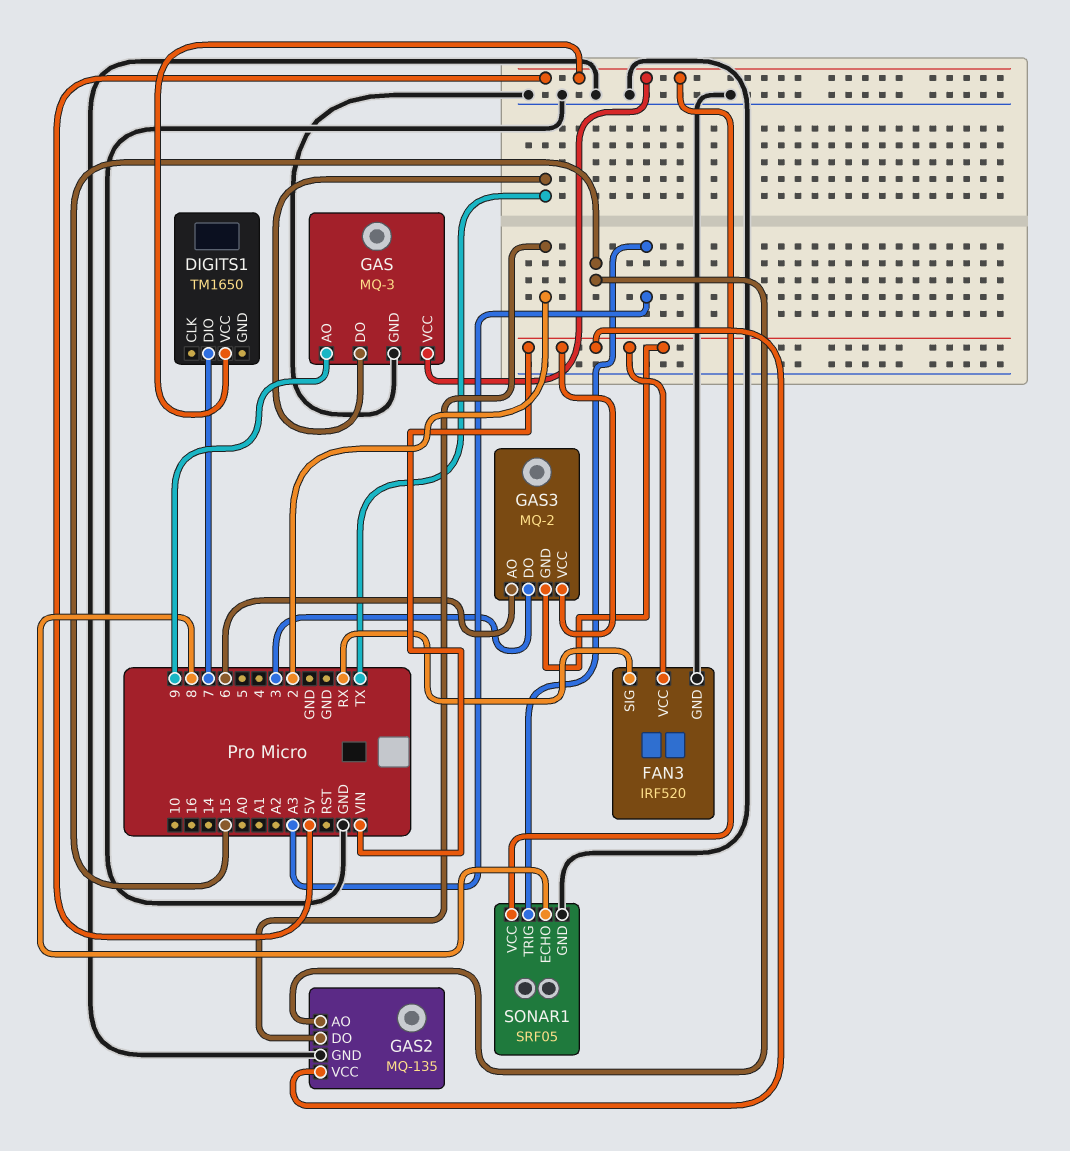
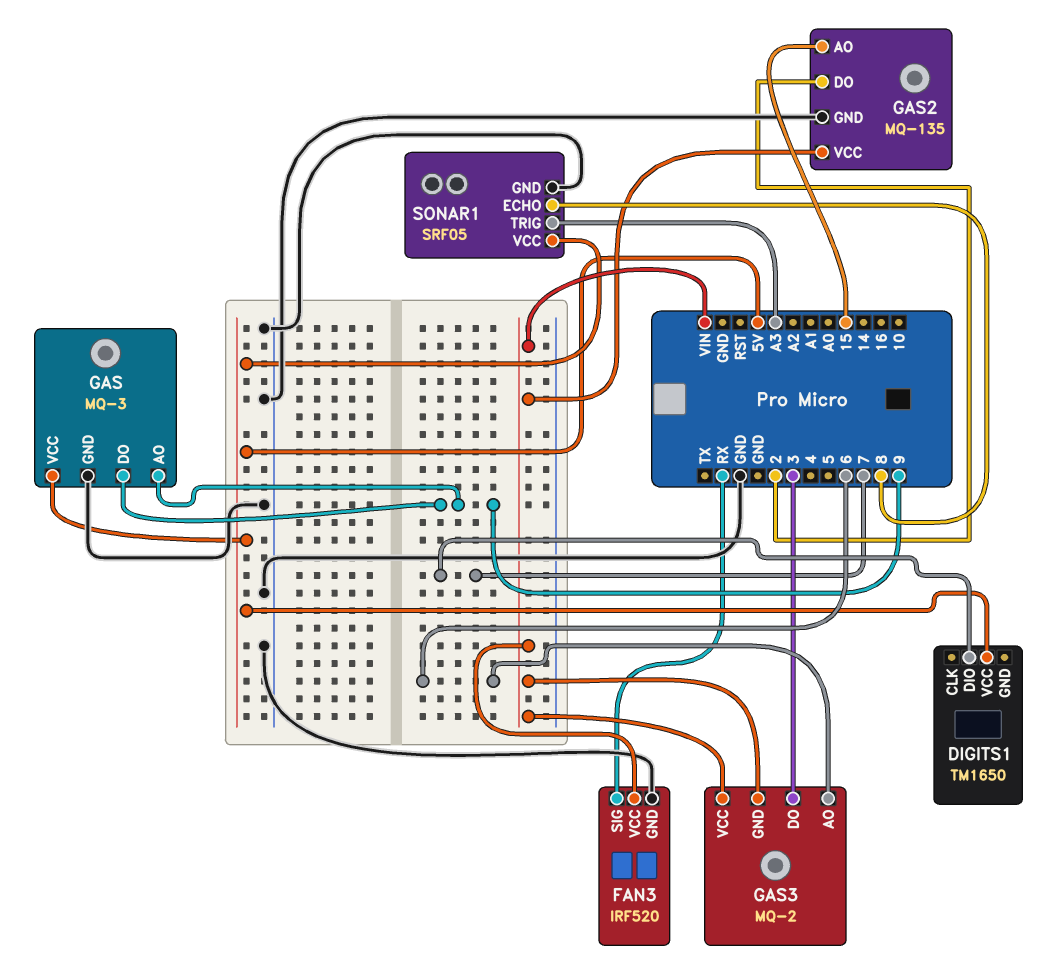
GAS pin DO: TX -> 9

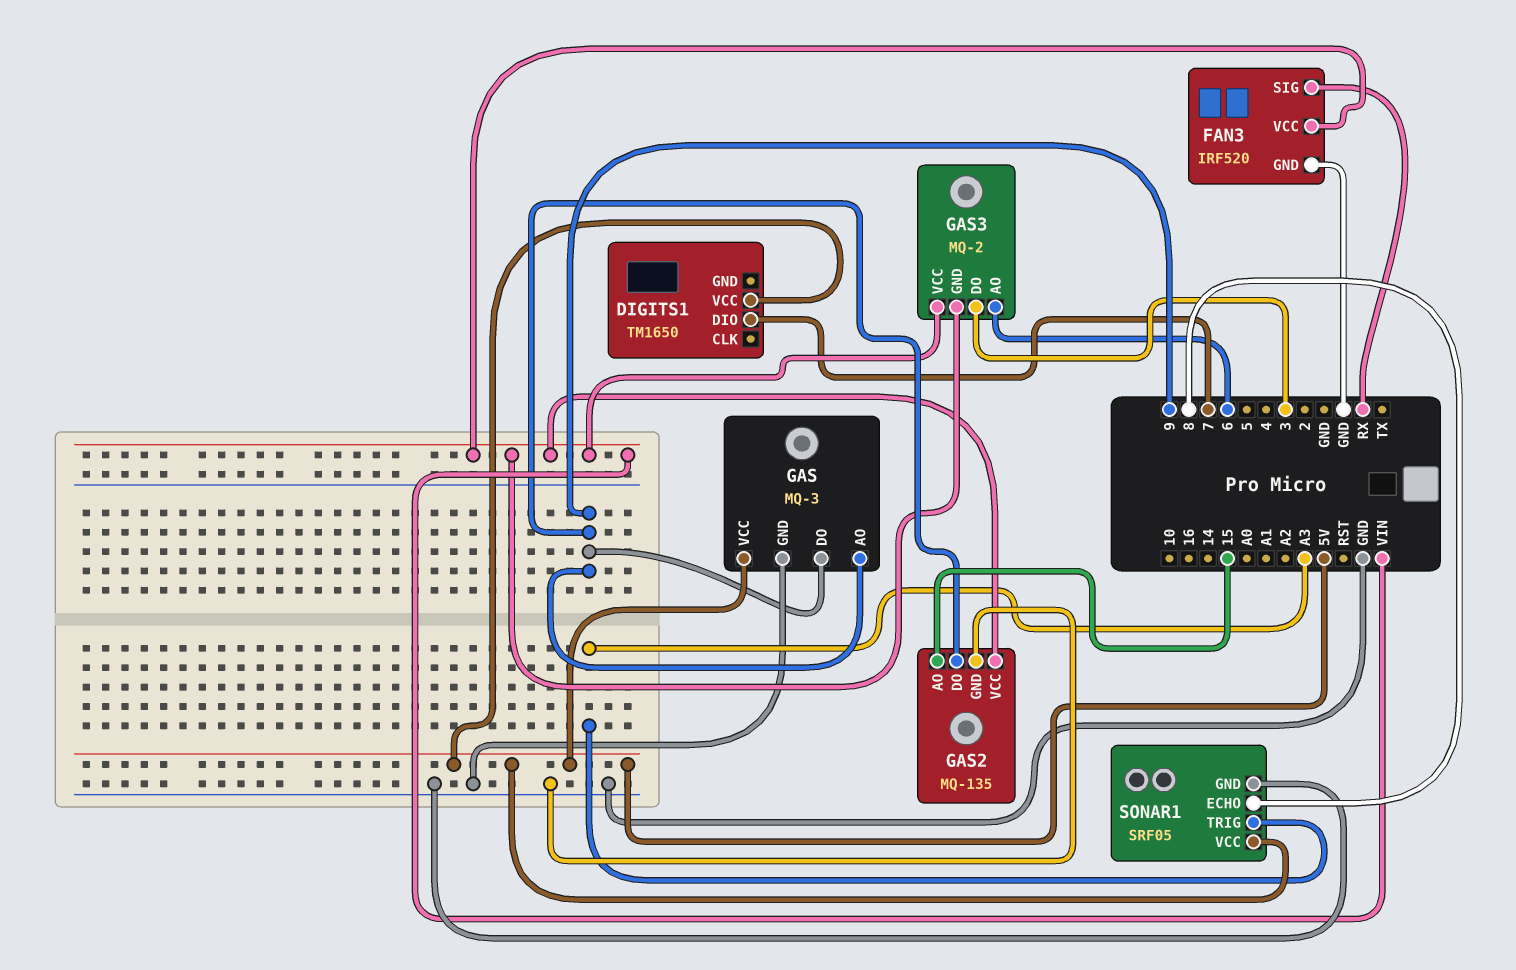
GAS2 pin DO: 2 -> 9

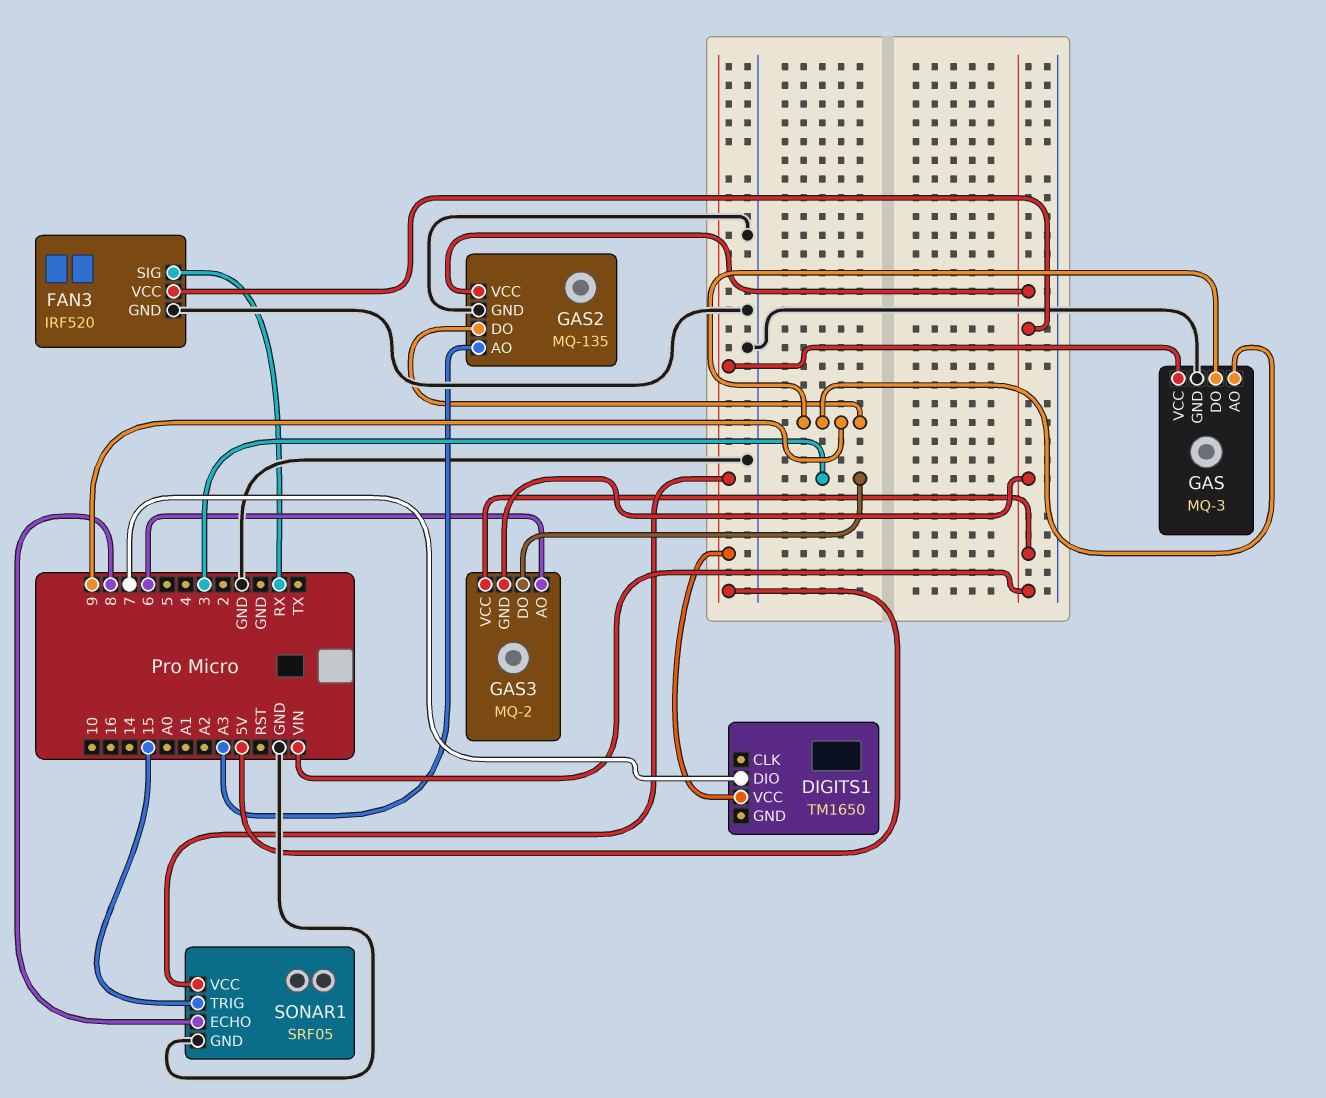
GAS2 pin AO: 15 -> A3
SONAR1 pin TRIG: A3 -> 15

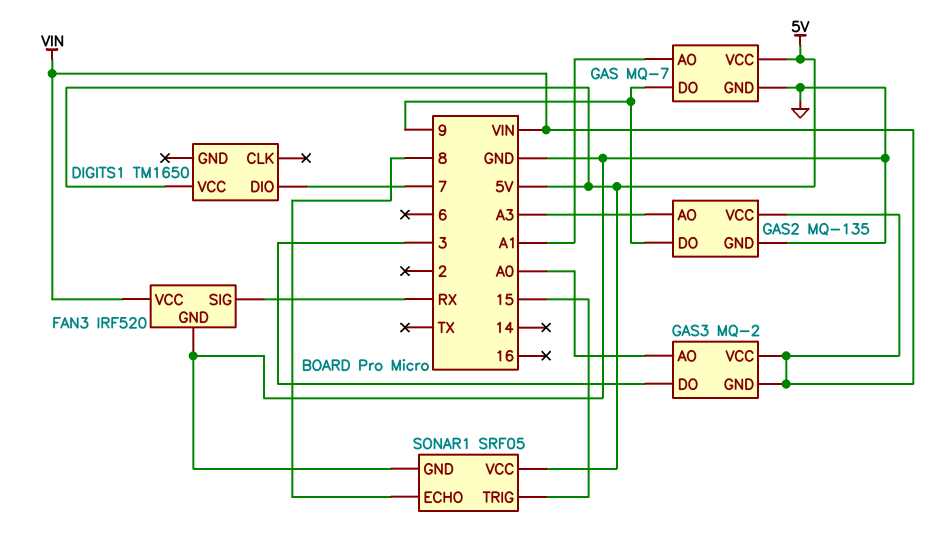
GAS: MQ-3 -> MQ-7
GAS pin AO: 9 -> A1
GAS3 pin AO: 6 -> A0

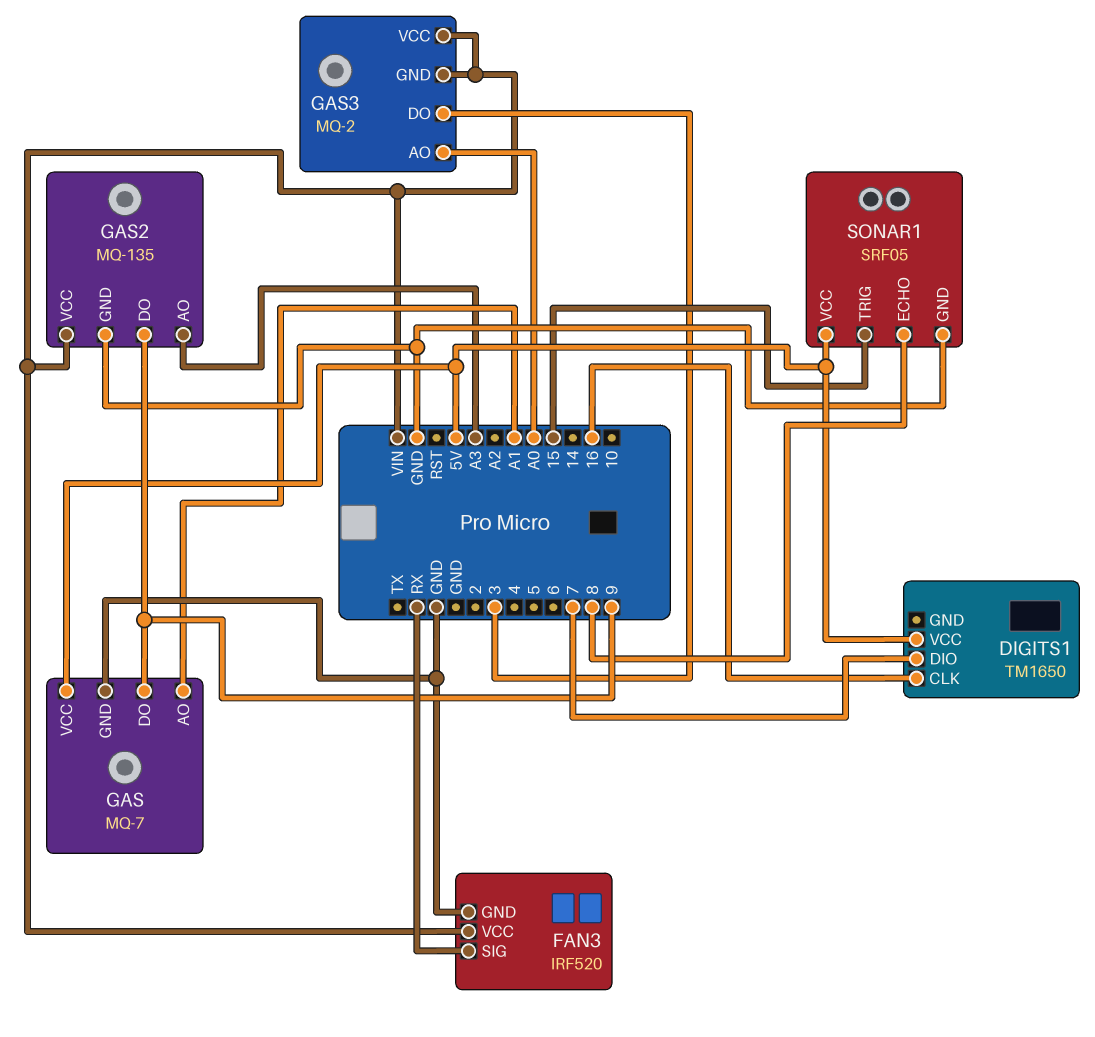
DIGITS1 pin CLK: none -> 16

